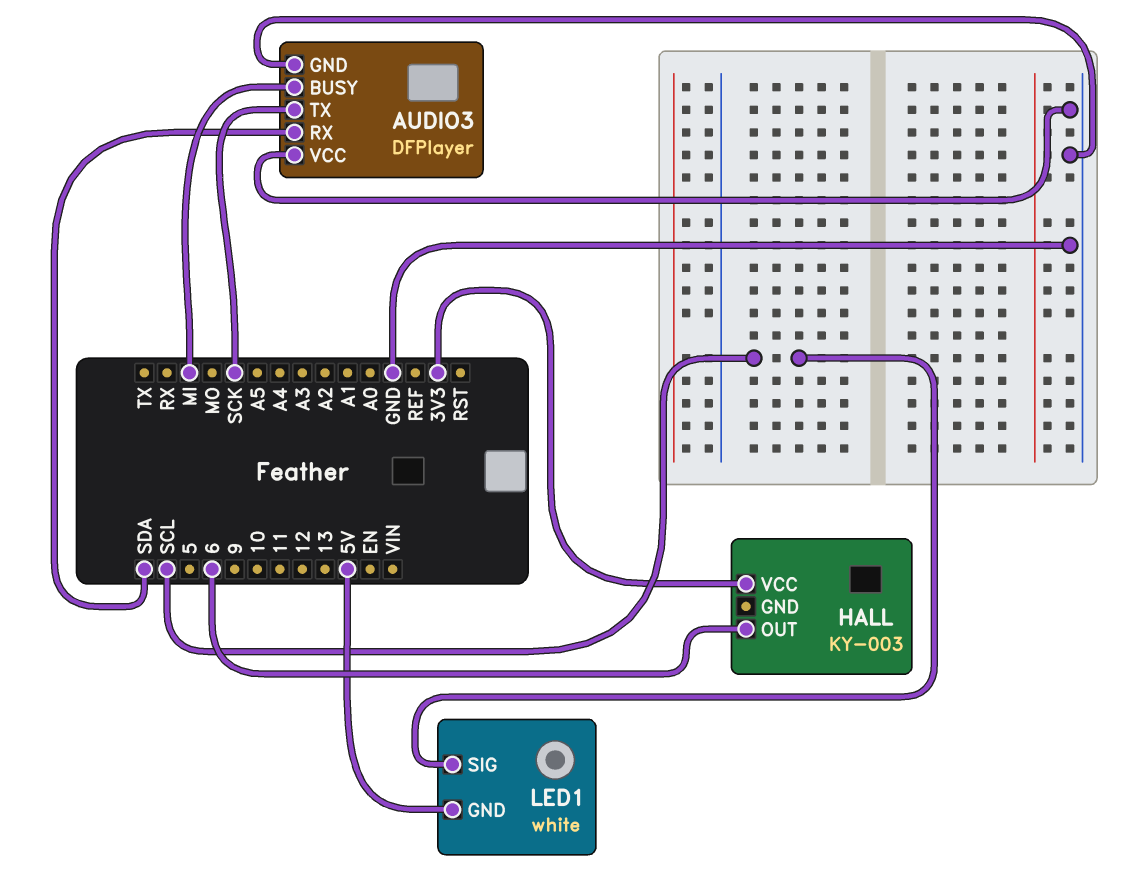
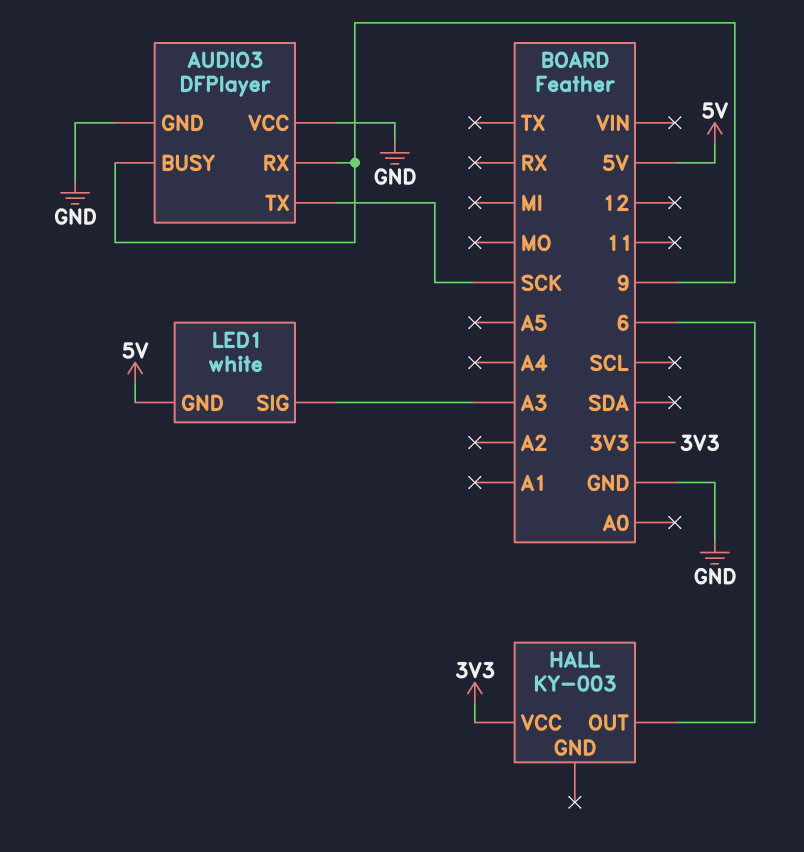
AUDIO3 pin BUSY: MI -> 9
AUDIO3 pin RX: SDA -> 9
LED1 pin SIG: SCL -> A3

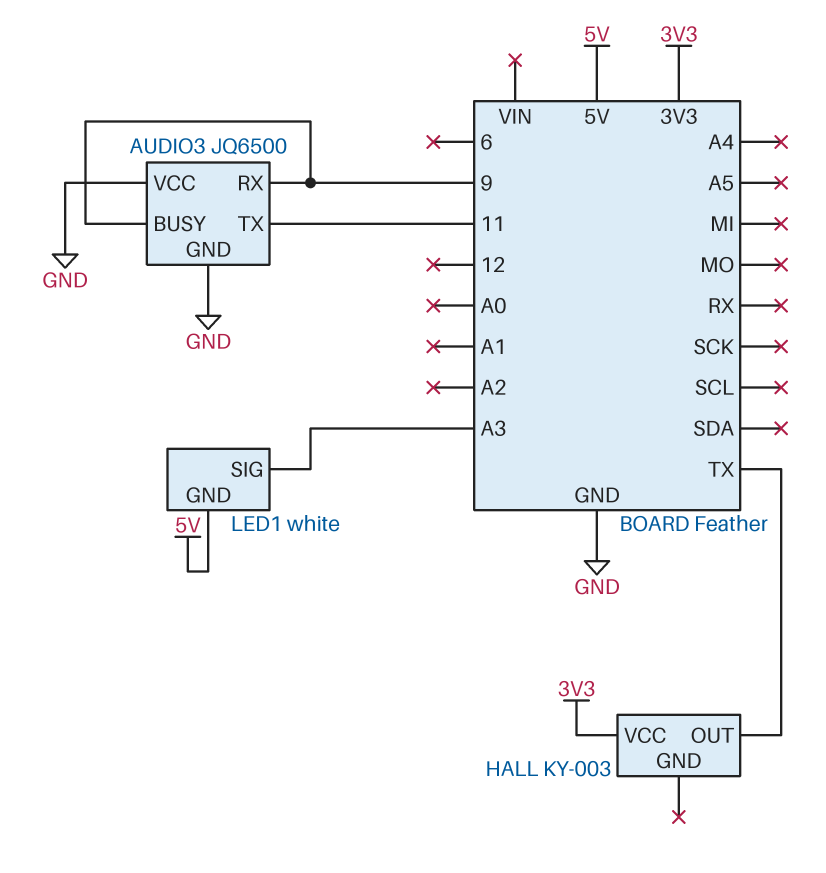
AUDIO3: DFPlayer -> JQ6500
AUDIO3 pin TX: SCK -> 11
HALL pin OUT: 6 -> TX

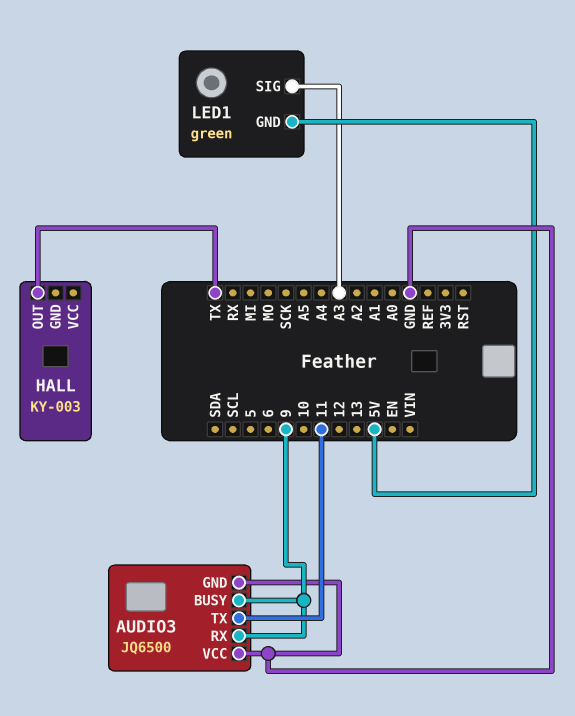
HALL pin VCC: 3V3 -> none
LED1: white -> green

